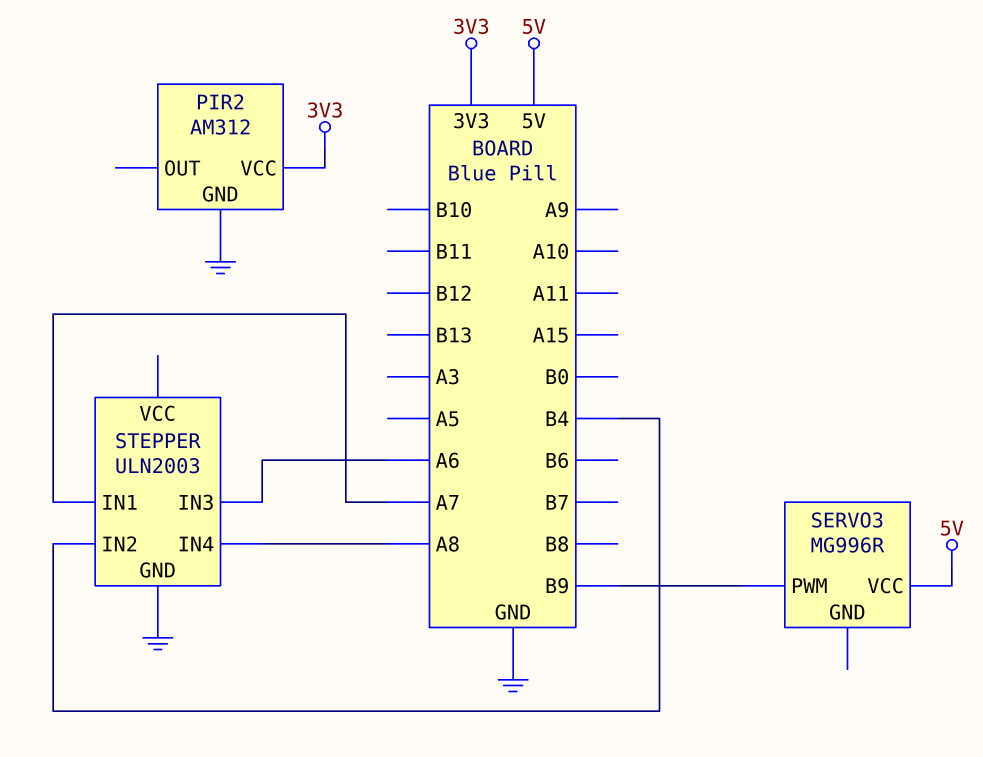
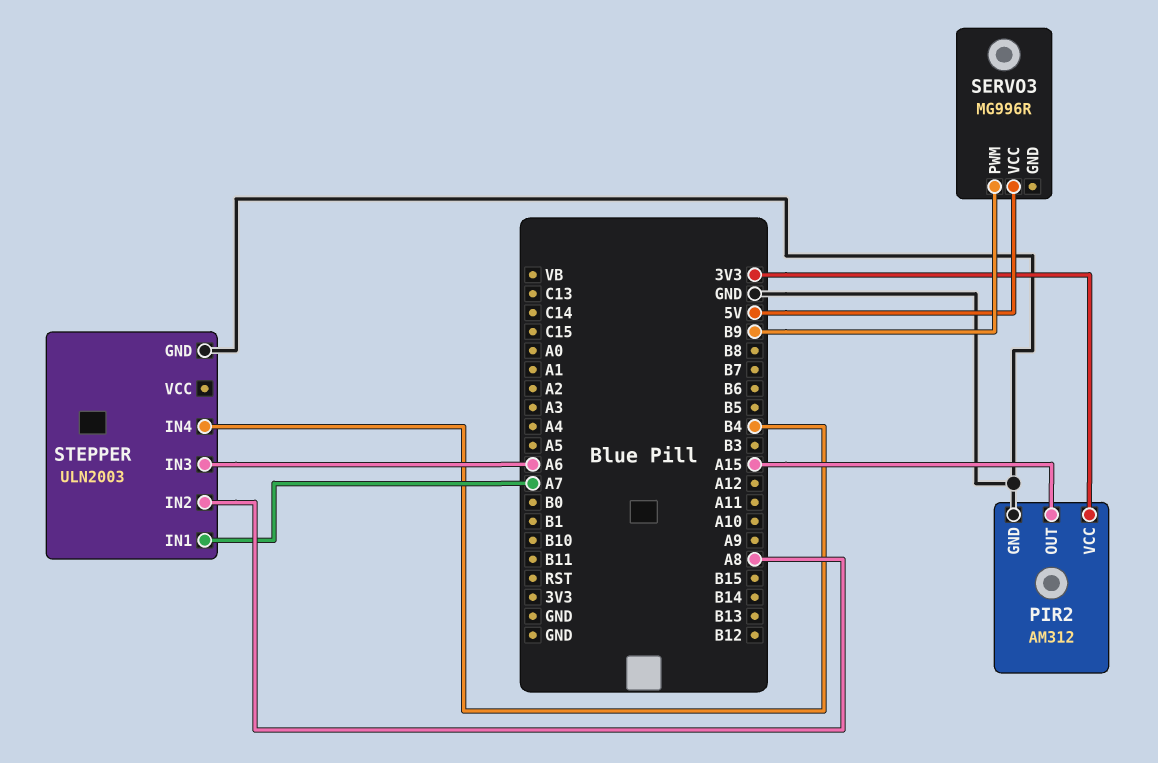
PIR2 pin OUT: none -> A15
STEPPER pin IN2: B4 -> A8
STEPPER pin IN4: A8 -> B4

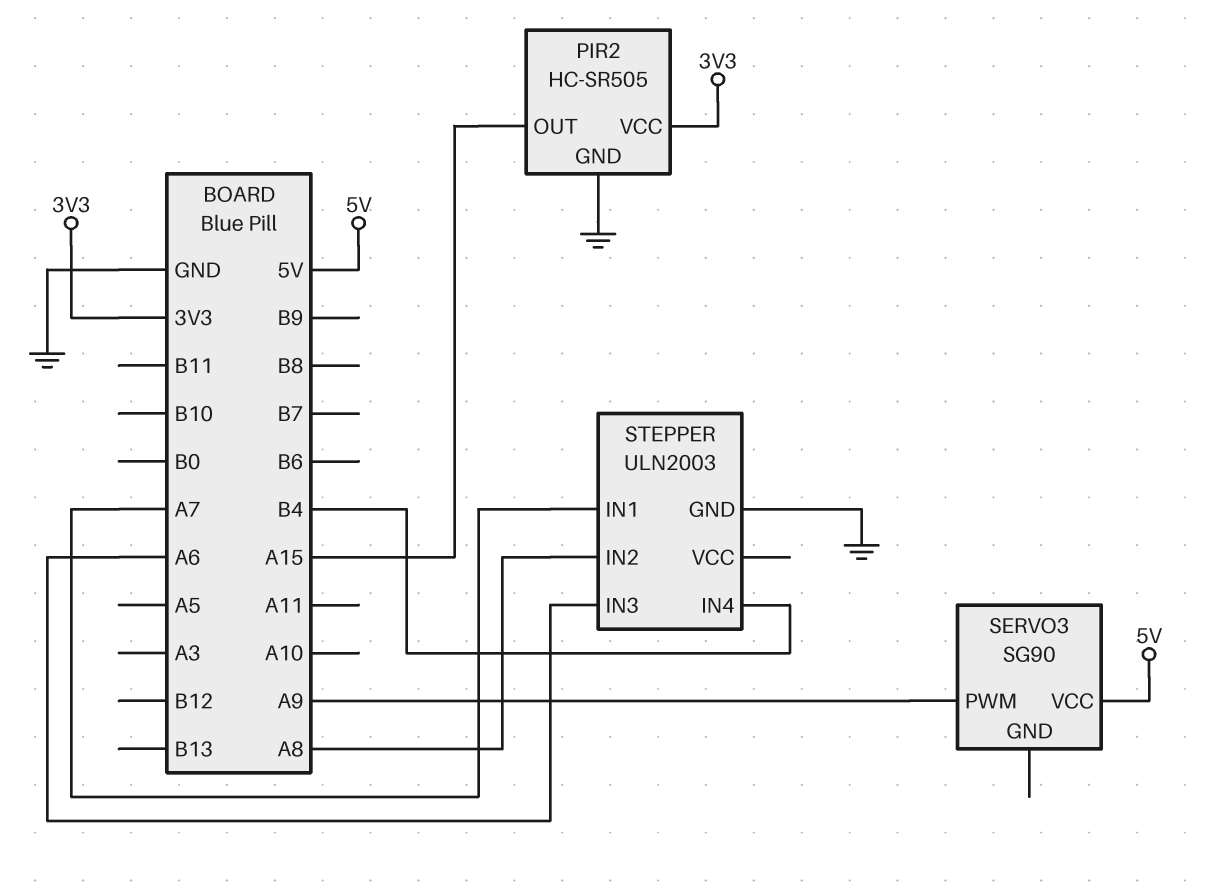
PIR2: AM312 -> HC-SR505
SERVO3: MG996R -> SG90
SERVO3 pin PWM: B9 -> A9

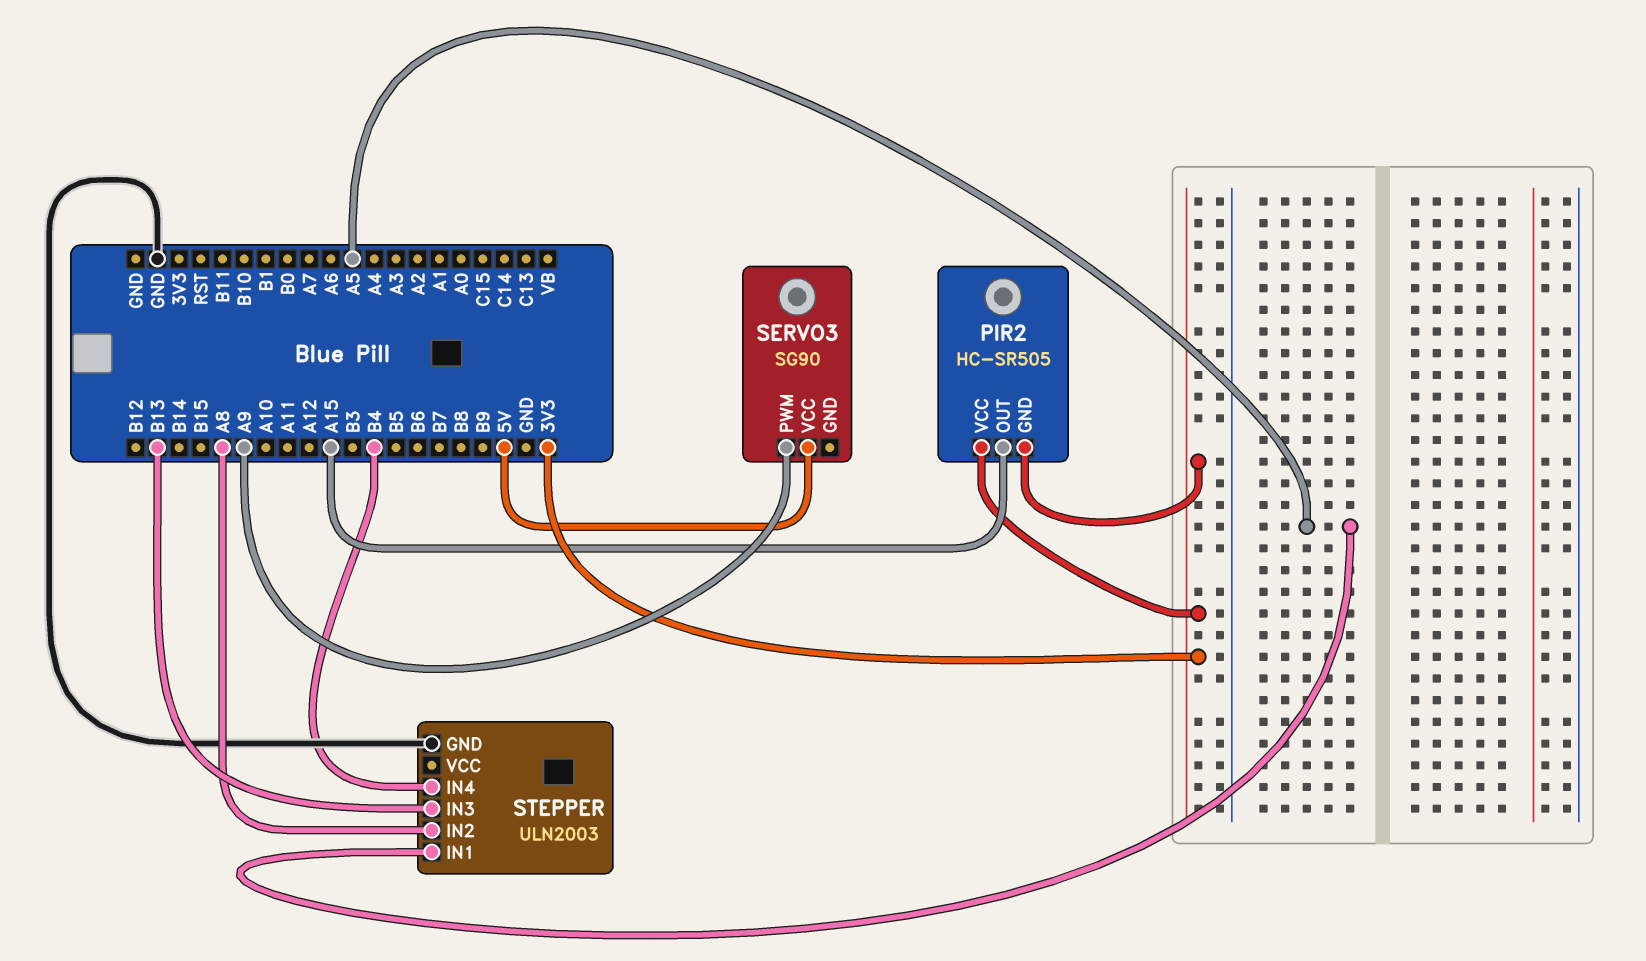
PIR2 pin GND: GND -> 3V3
STEPPER pin IN1: A7 -> A5
STEPPER pin IN3: A6 -> B13

